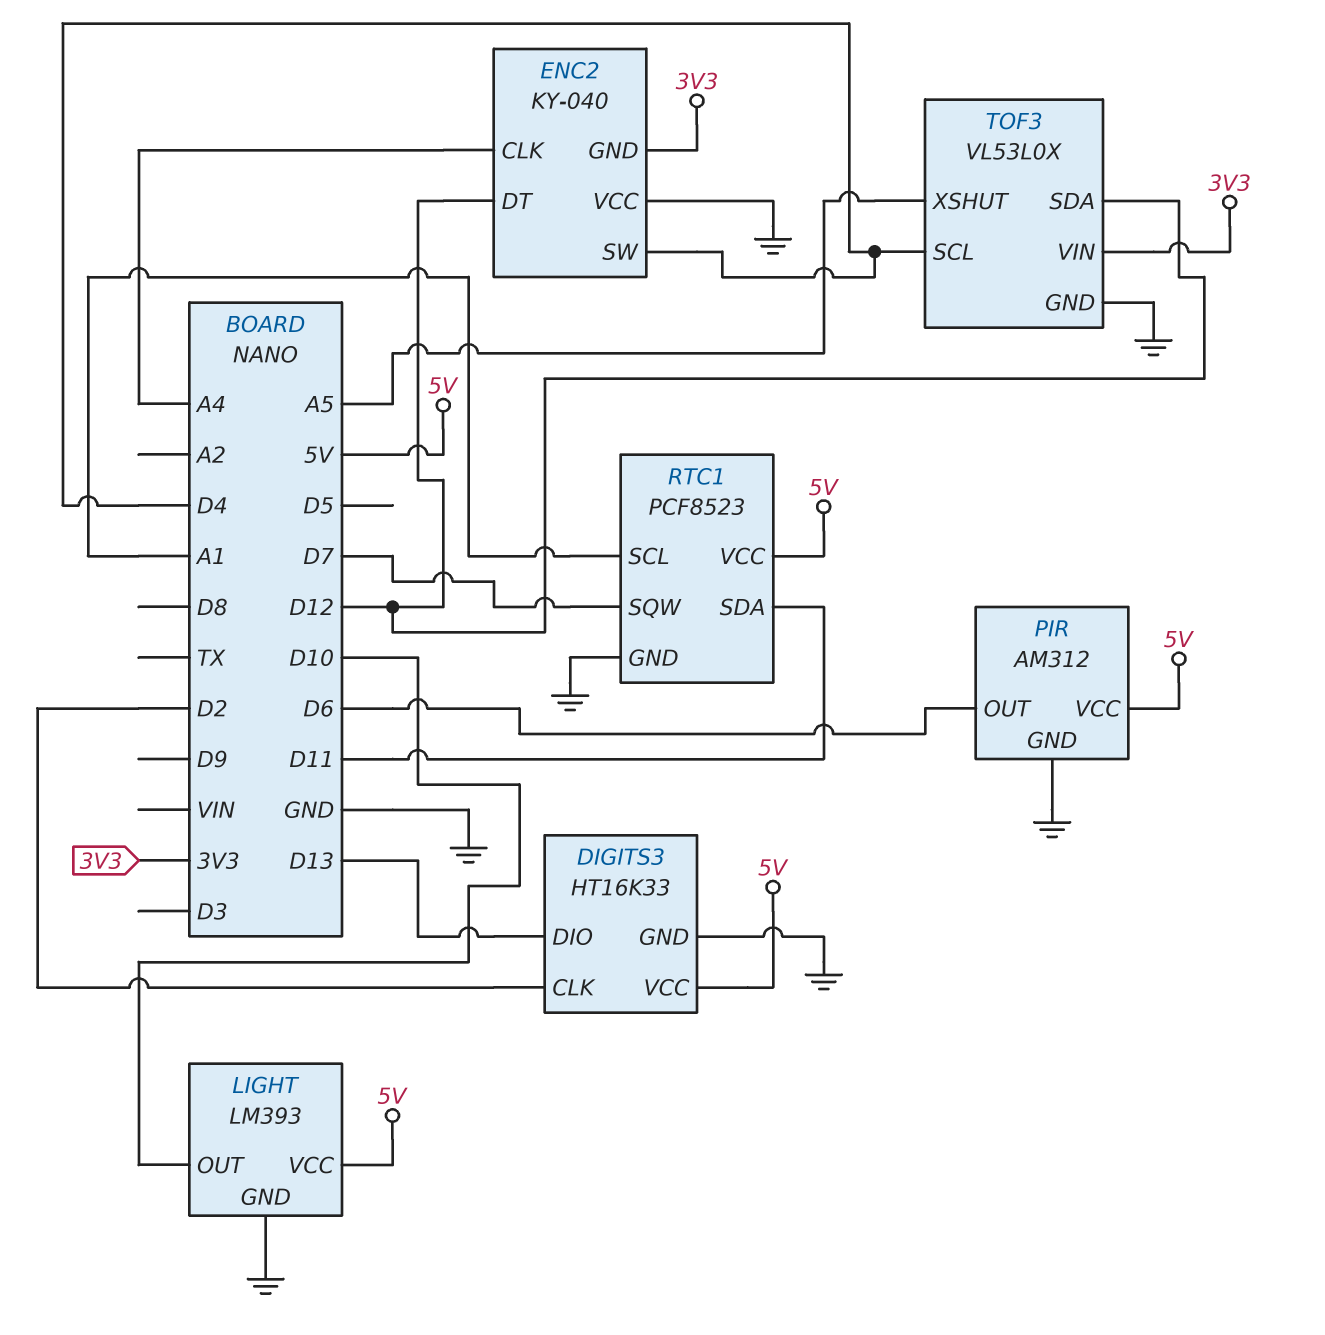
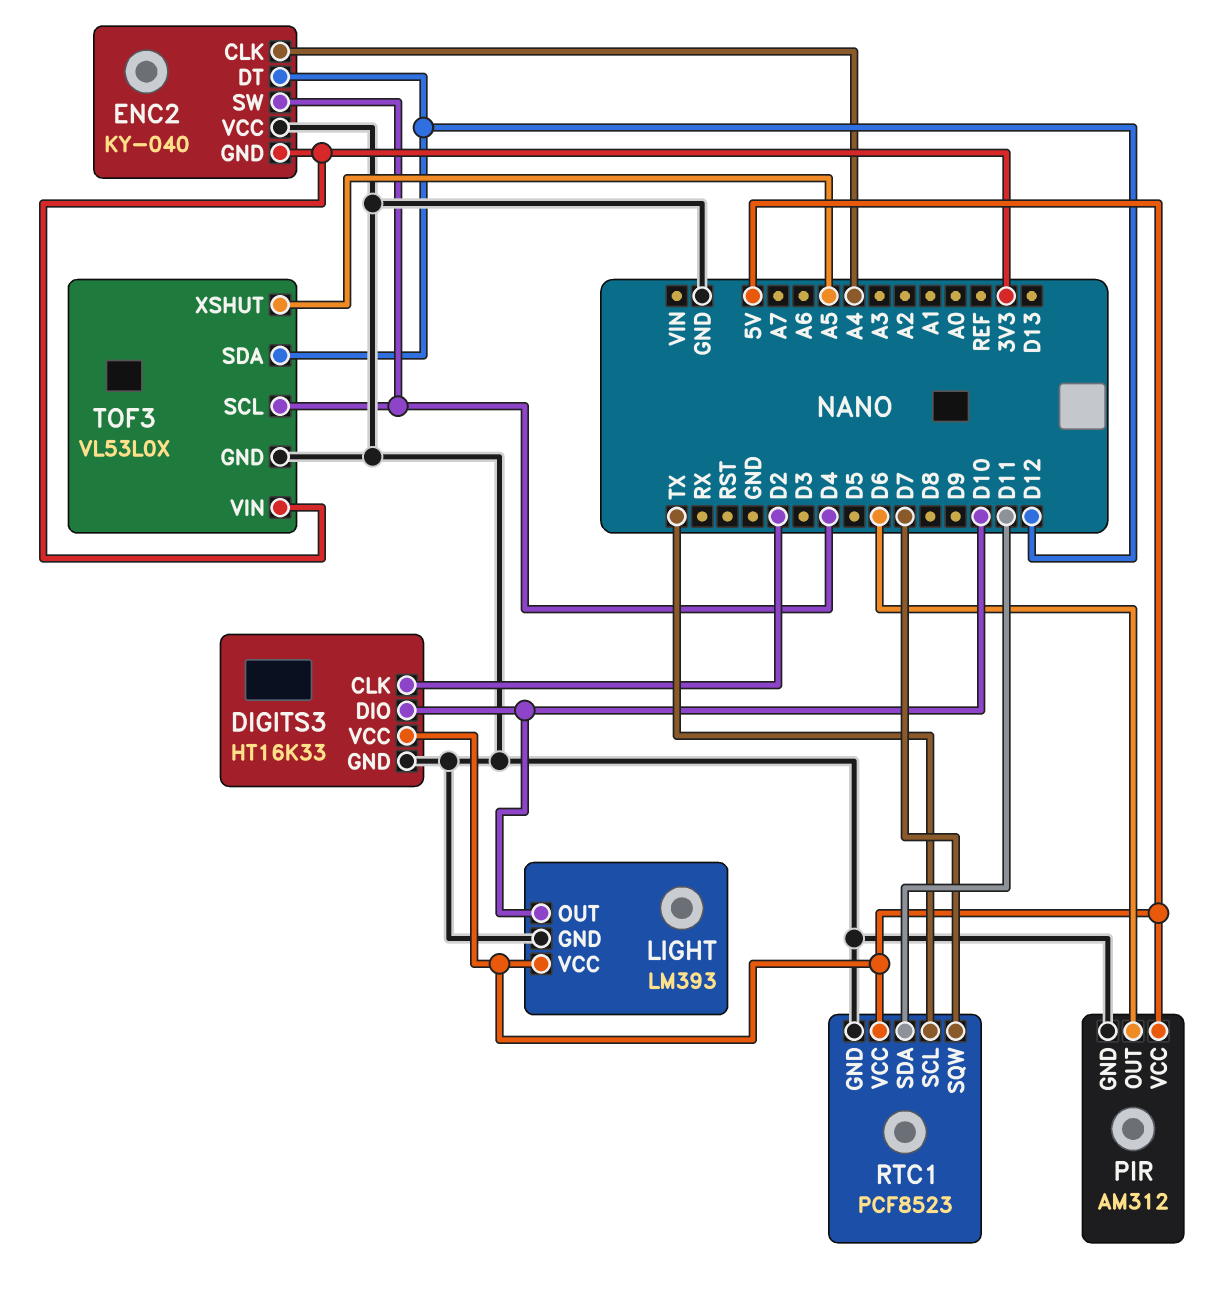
DIGITS3 pin DIO: D13 -> D10
RTC1 pin SCL: A1 -> TX

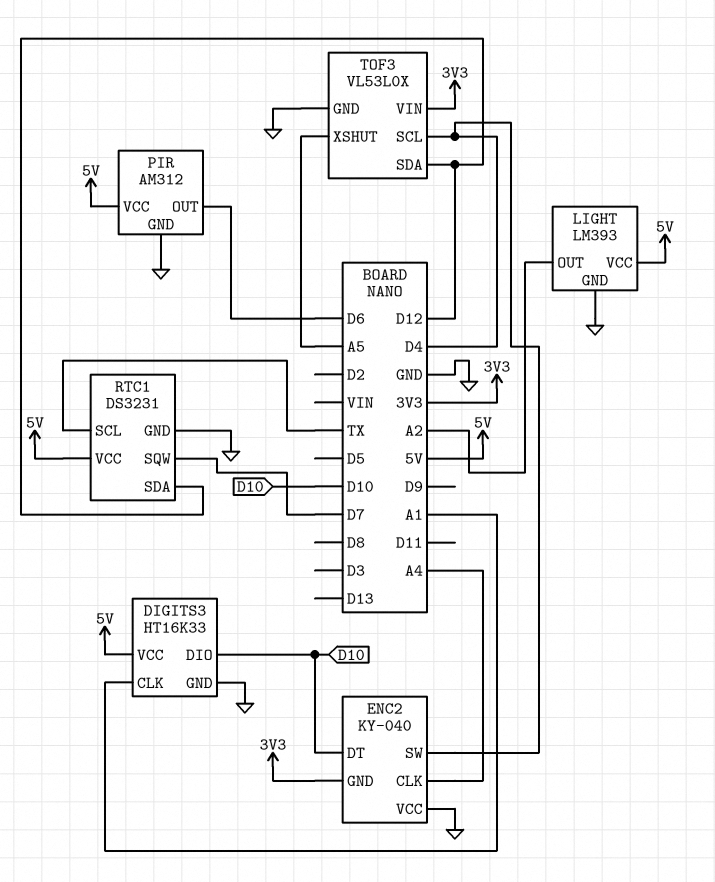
DIGITS3 pin CLK: D2 -> A1
ENC2 pin DT: D12 -> D10
LIGHT pin OUT: D10 -> A2
RTC1: PCF8523 -> DS3231
RTC1 pin SDA: D11 -> D12

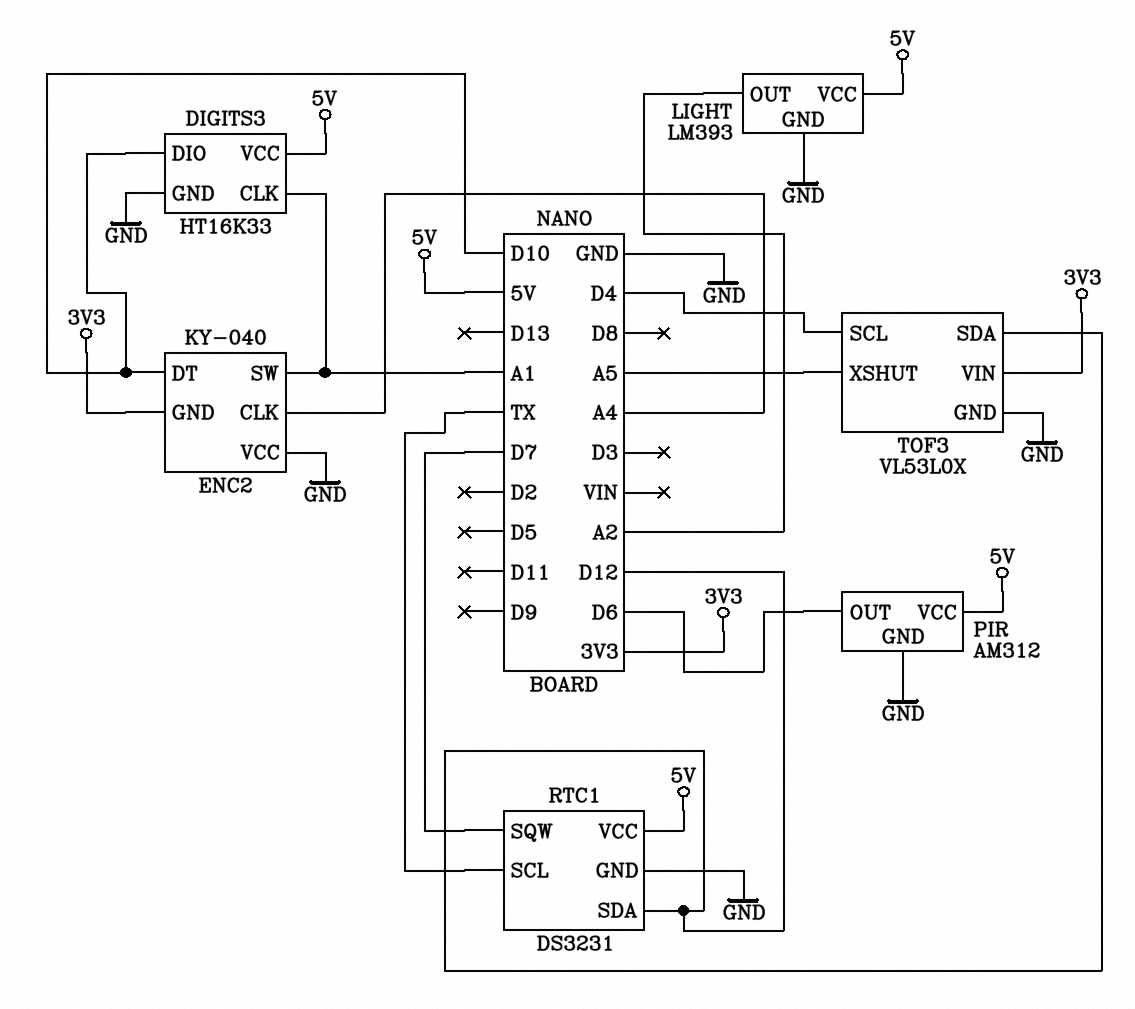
ENC2 pin SW: D4 -> A1

